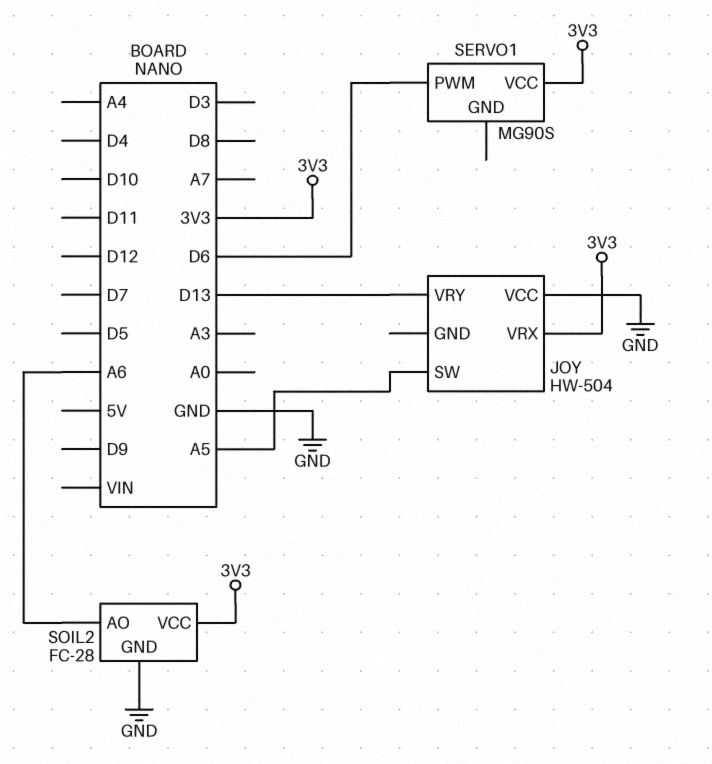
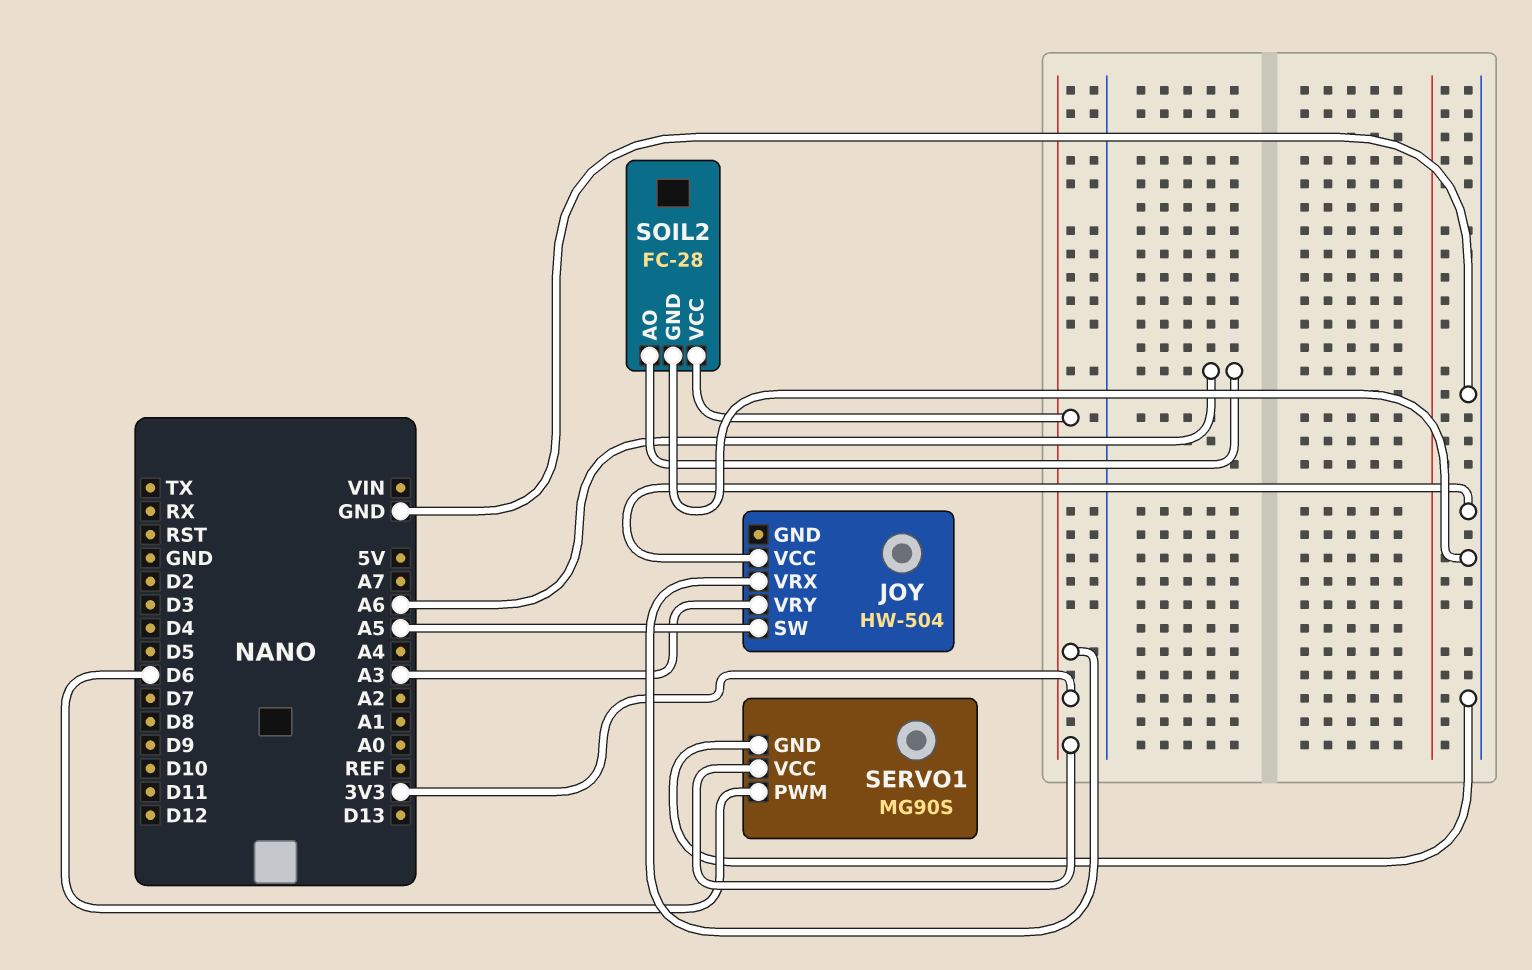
JOY pin VRY: D13 -> A3
SERVO1 pin GND: none -> GND

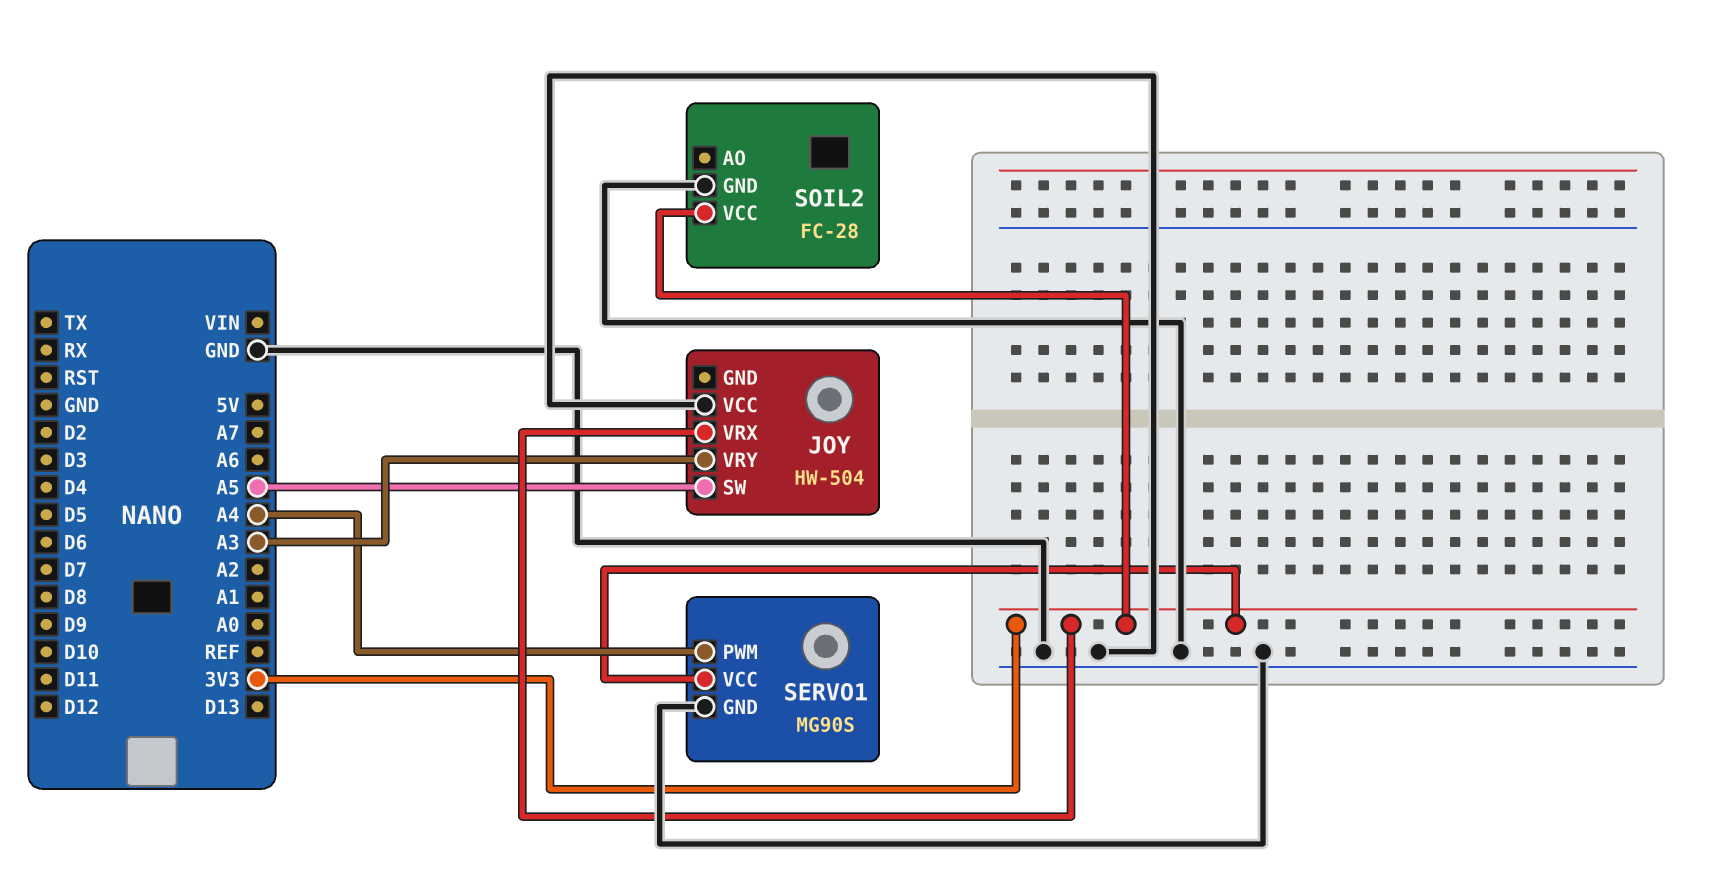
SERVO1 pin PWM: D6 -> A4
SOIL2 pin AO: A6 -> none

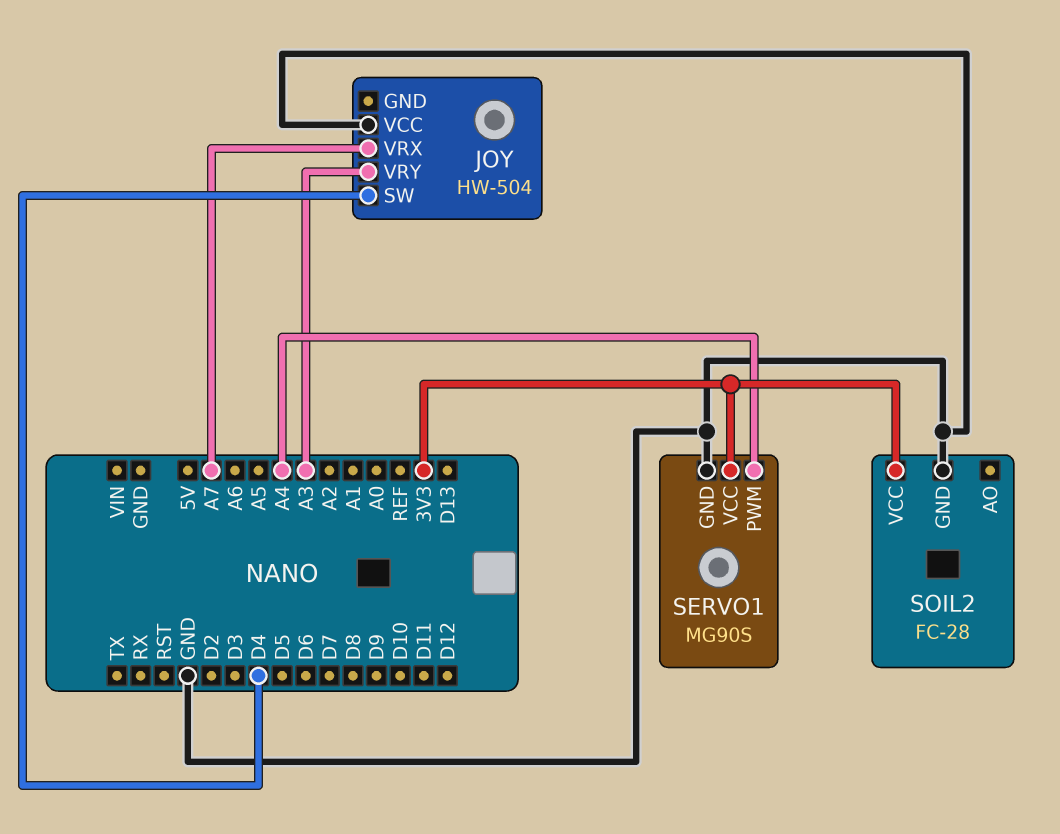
JOY pin SW: A5 -> D4
JOY pin VRX: 3V3 -> A7

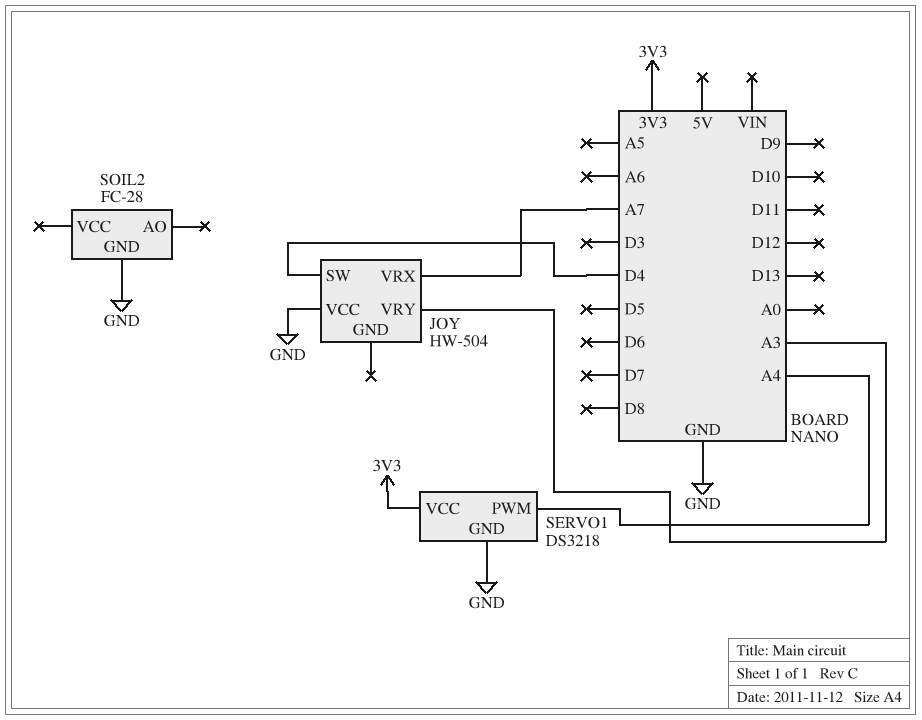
SERVO1: MG90S -> DS3218
SOIL2 pin VCC: 3V3 -> none

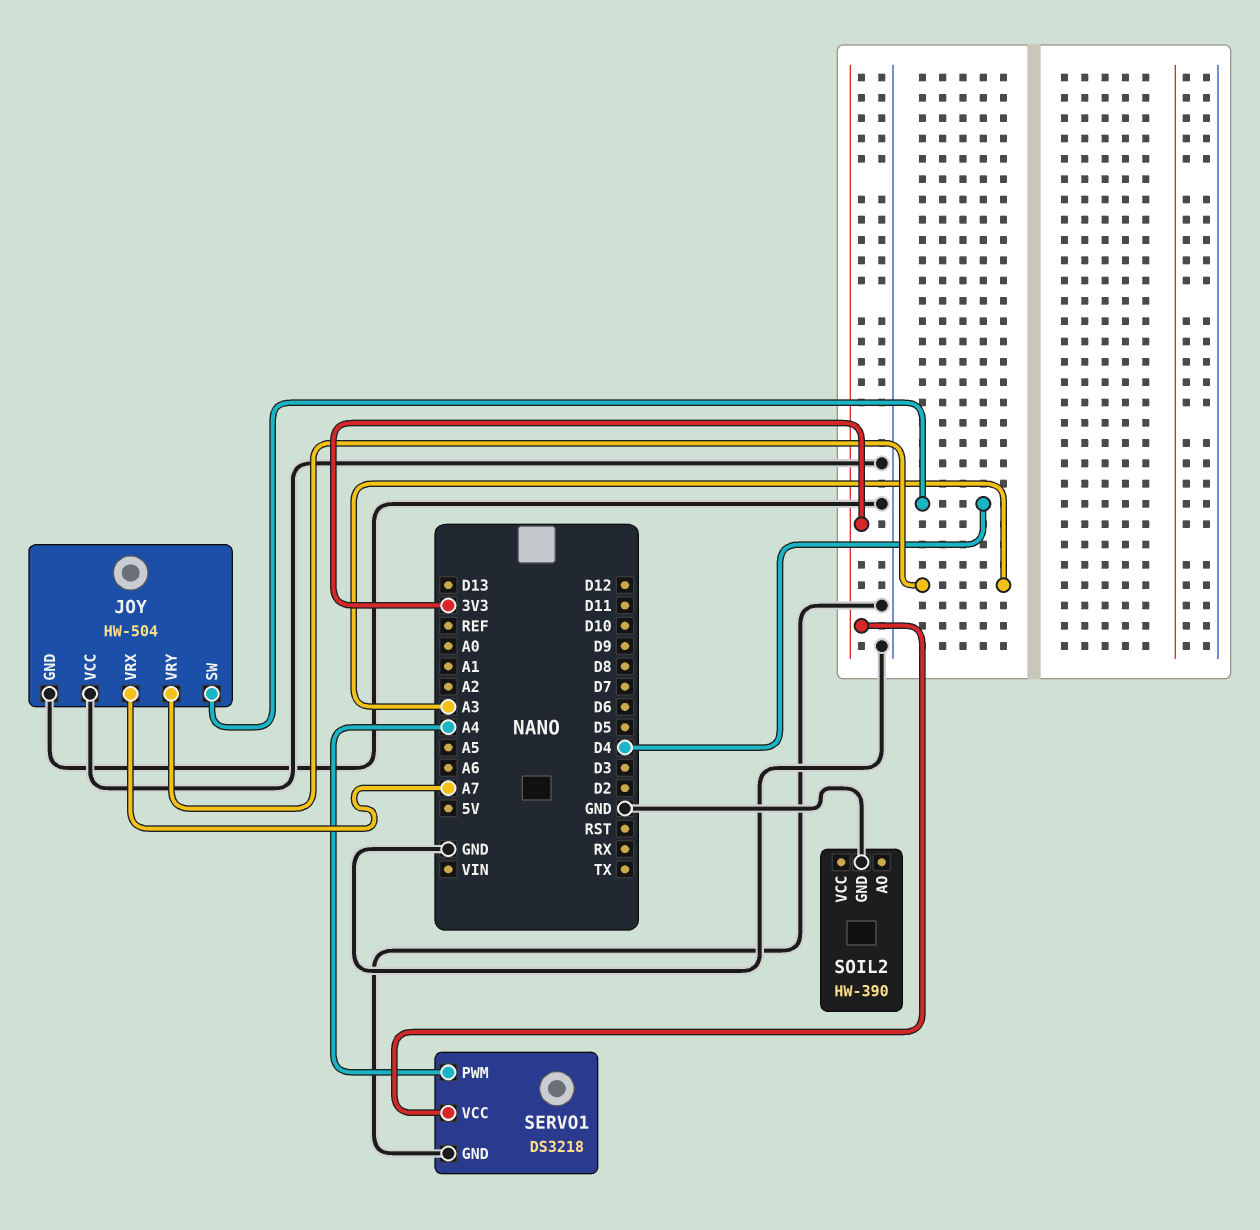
JOY pin GND: none -> GND
SOIL2: FC-28 -> HW-390

